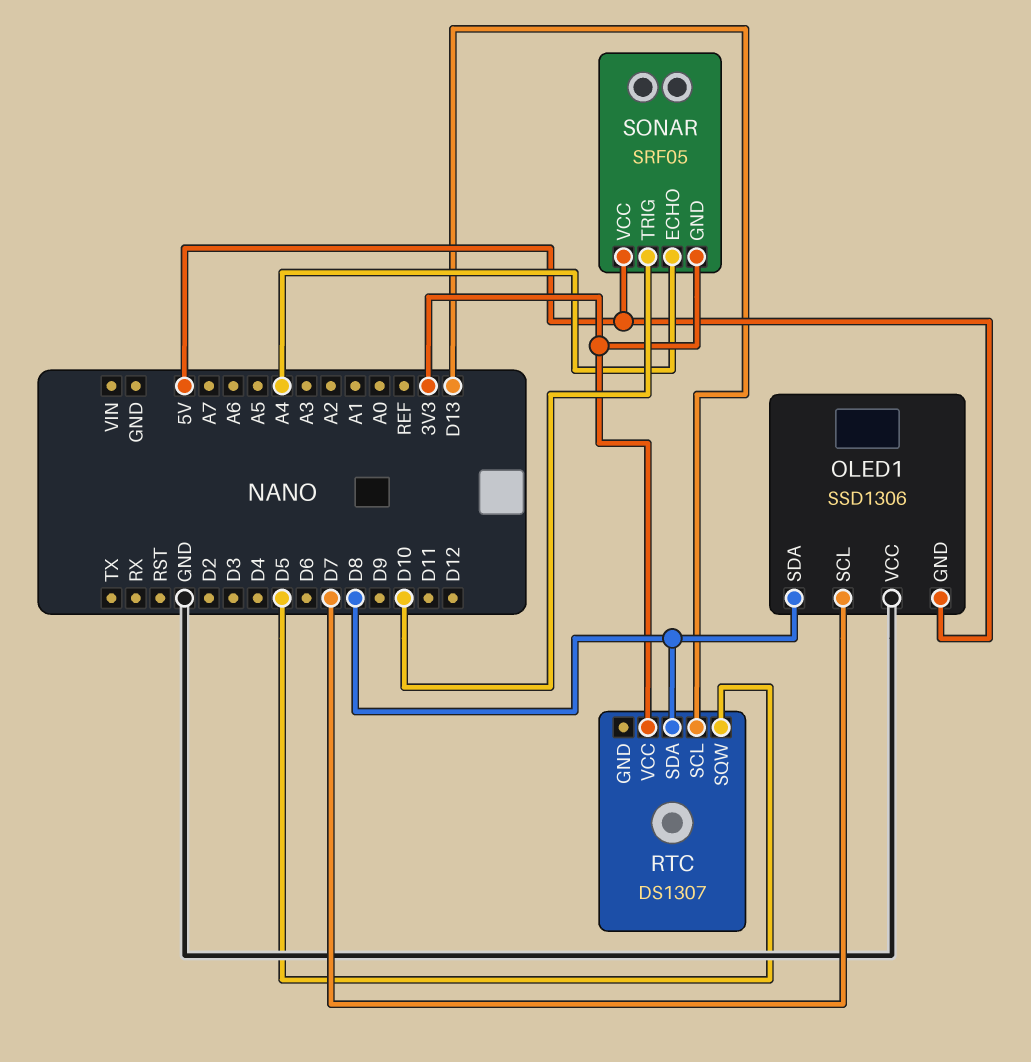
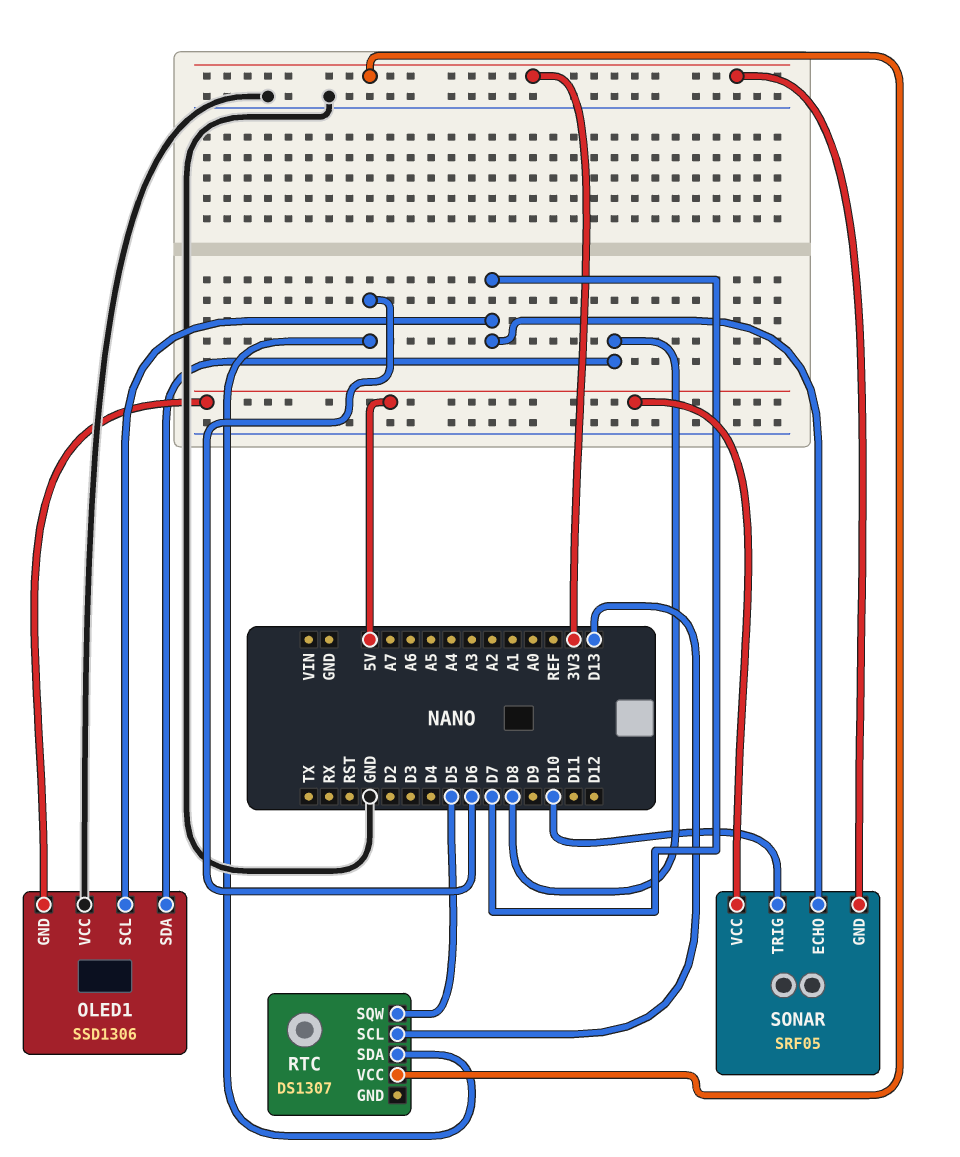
RTC pin SDA: D8 -> D6
SONAR pin ECHO: A4 -> D7

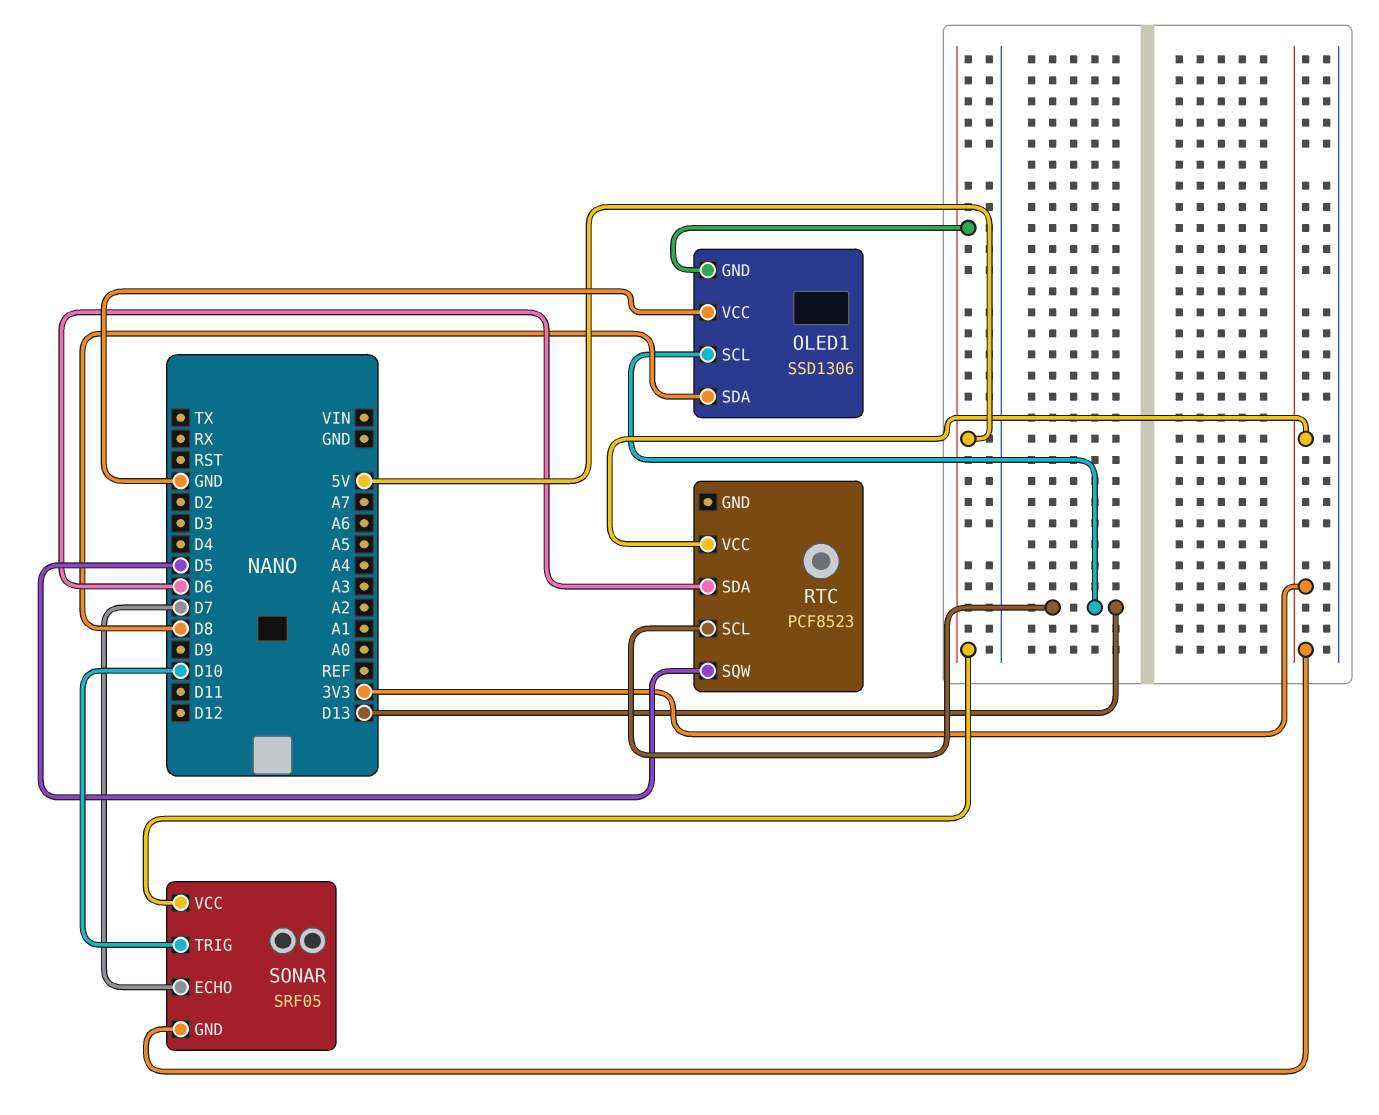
OLED1 pin SCL: D7 -> D13
RTC: DS1307 -> PCF8523

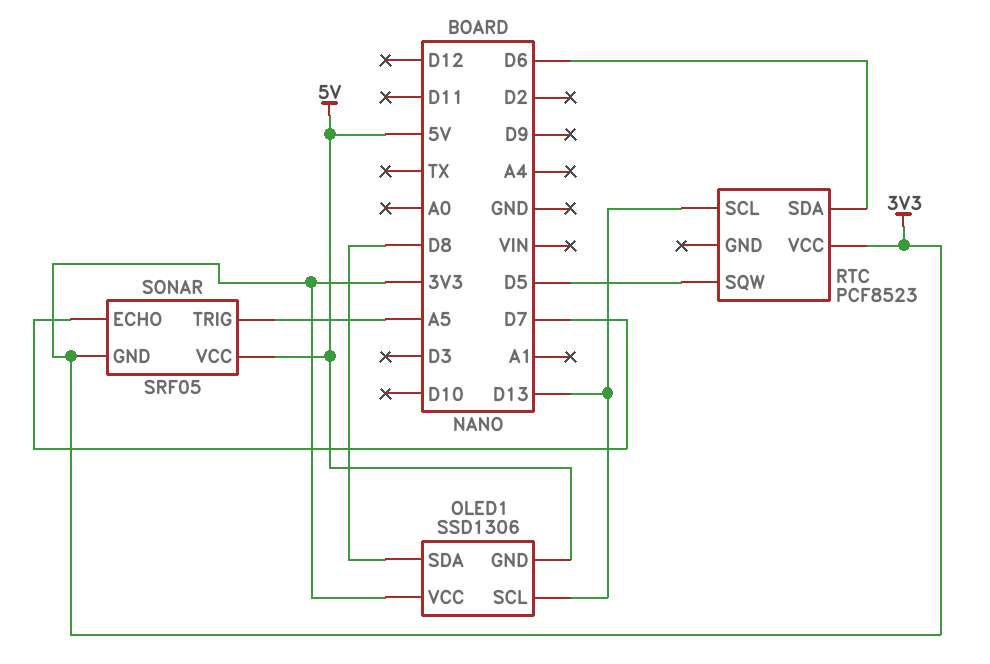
OLED1 pin VCC: GND -> 3V3
SONAR pin TRIG: D10 -> A5

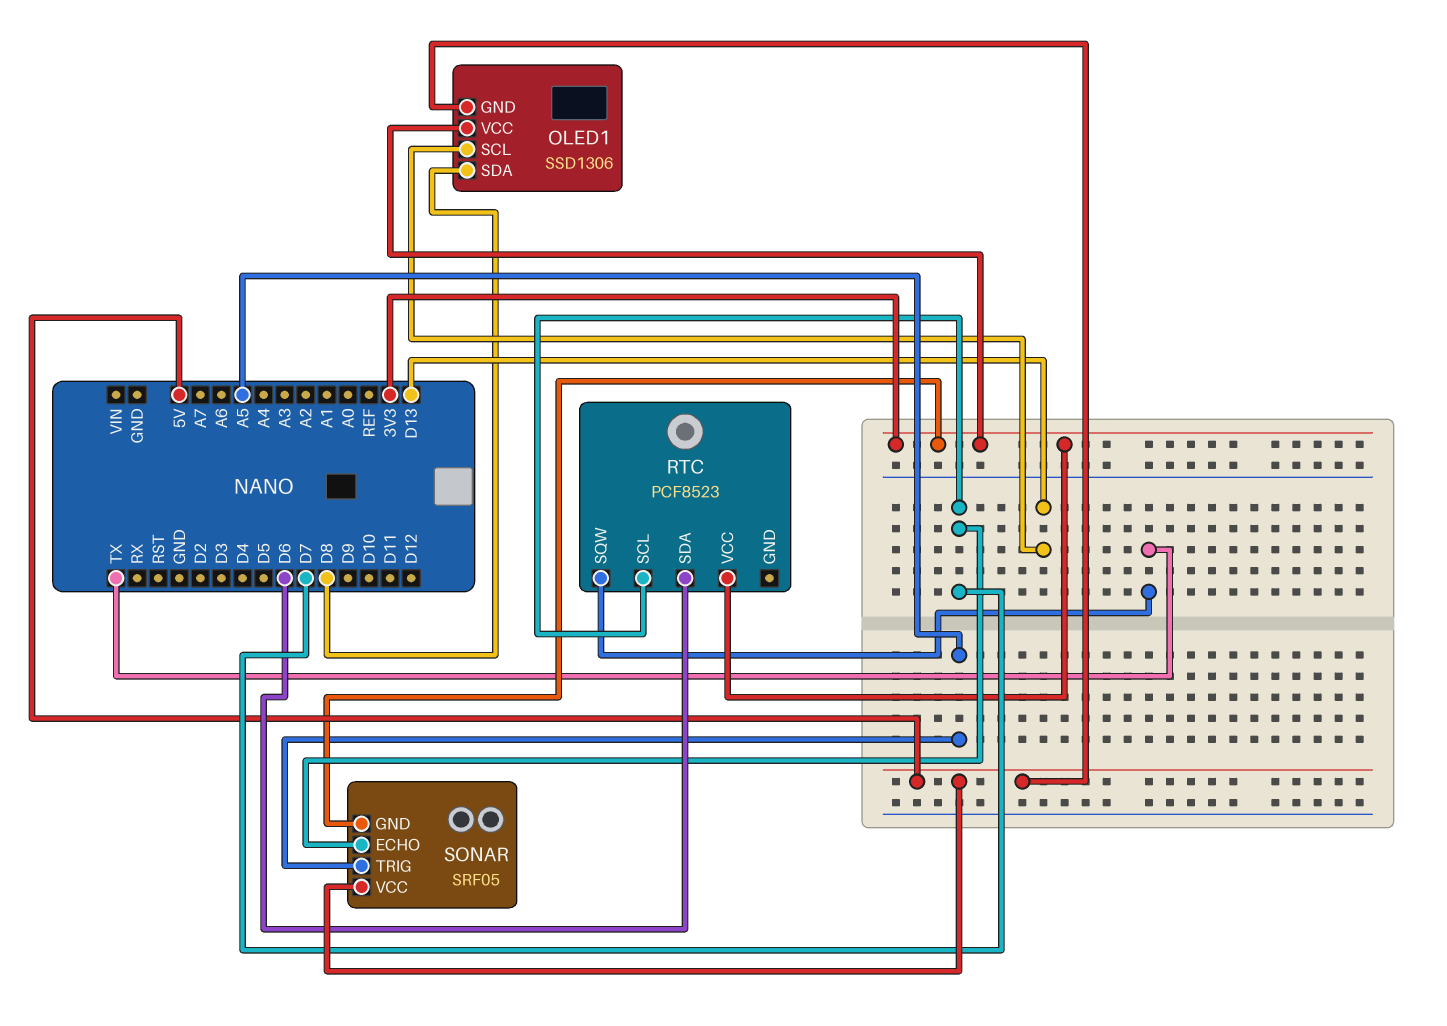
RTC pin SCL: D13 -> D7
RTC pin SQW: D5 -> TX

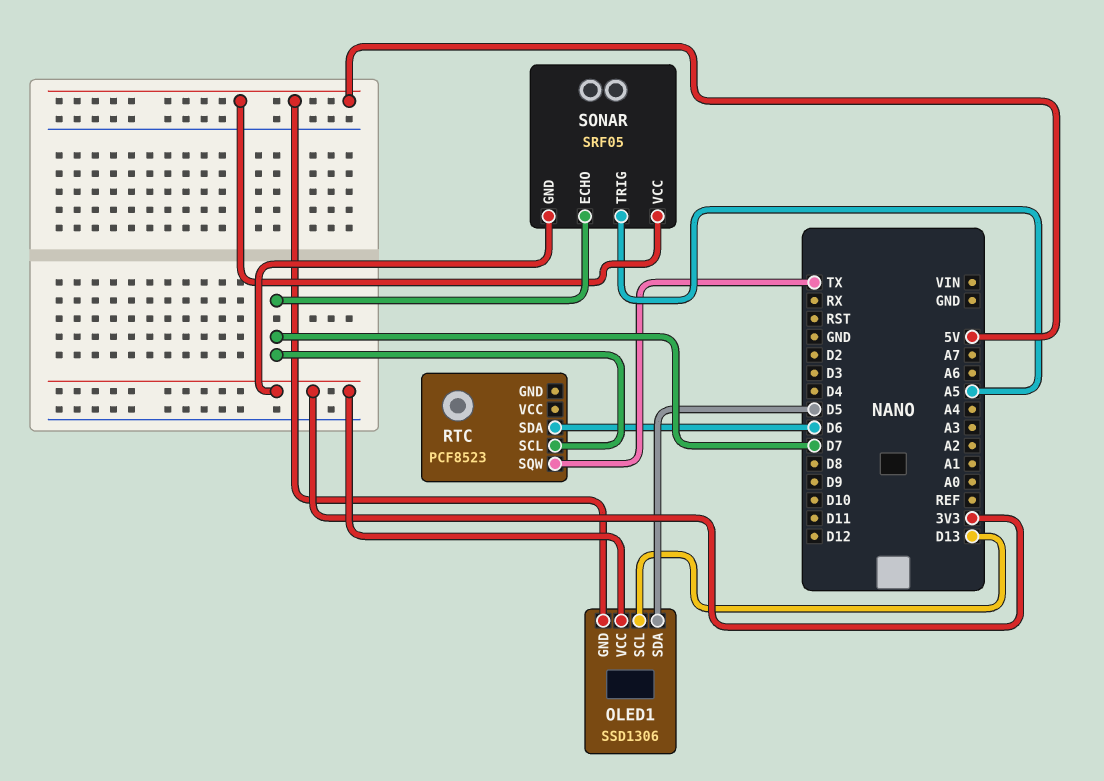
OLED1 pin SDA: D8 -> D5
RTC pin VCC: 3V3 -> none

